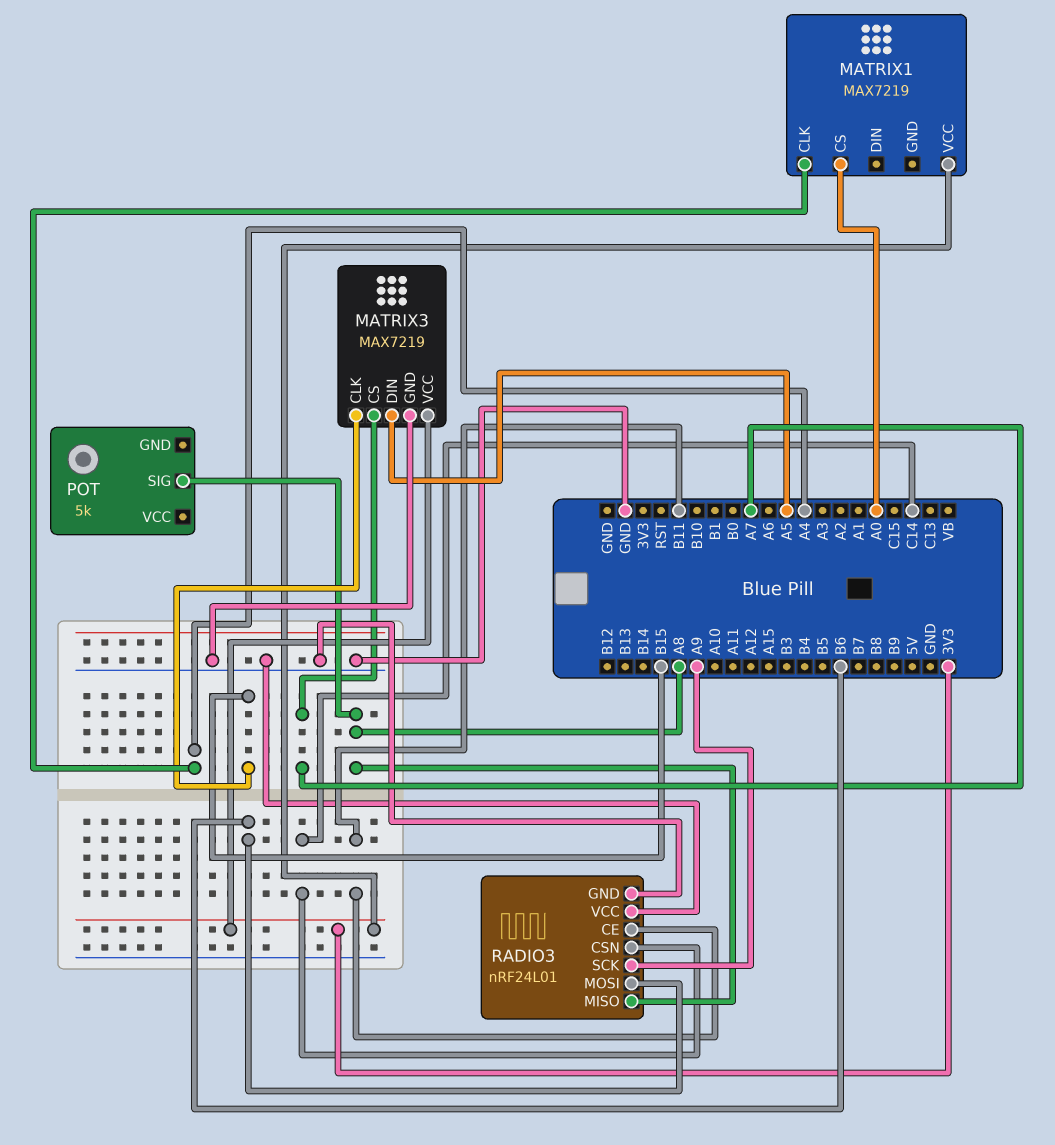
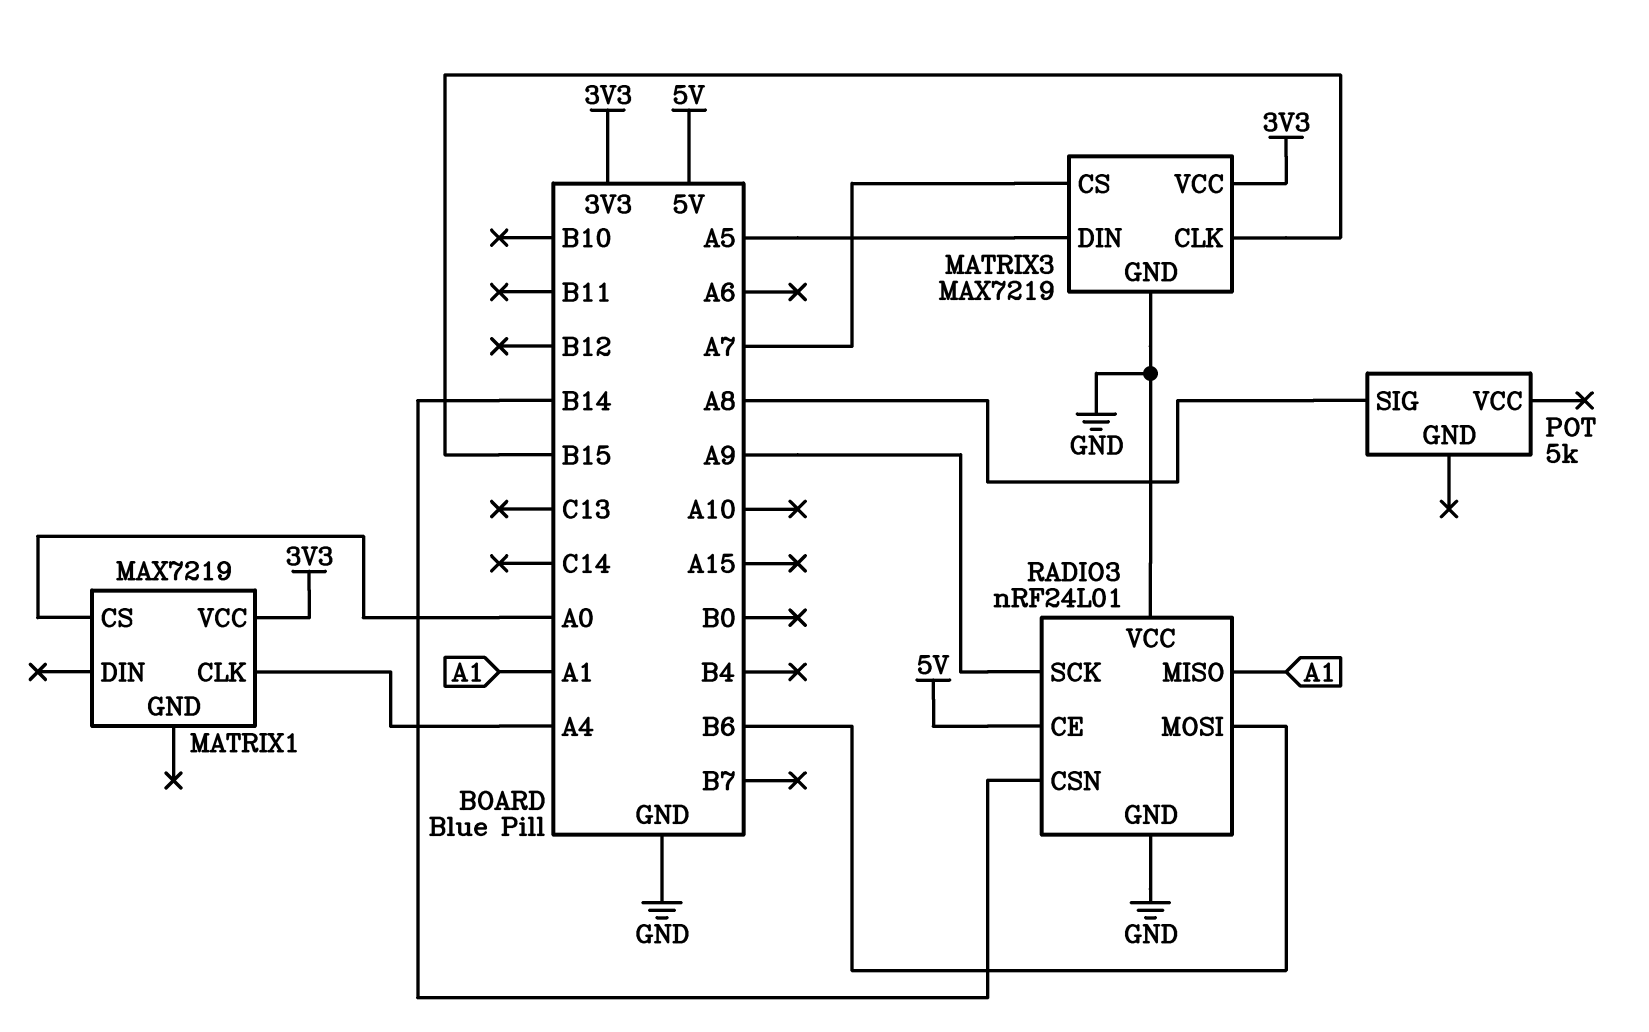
RADIO3 pin CE: B11 -> 5V
RADIO3 pin CSN: C14 -> B14
RADIO3 pin MISO: A8 -> A1

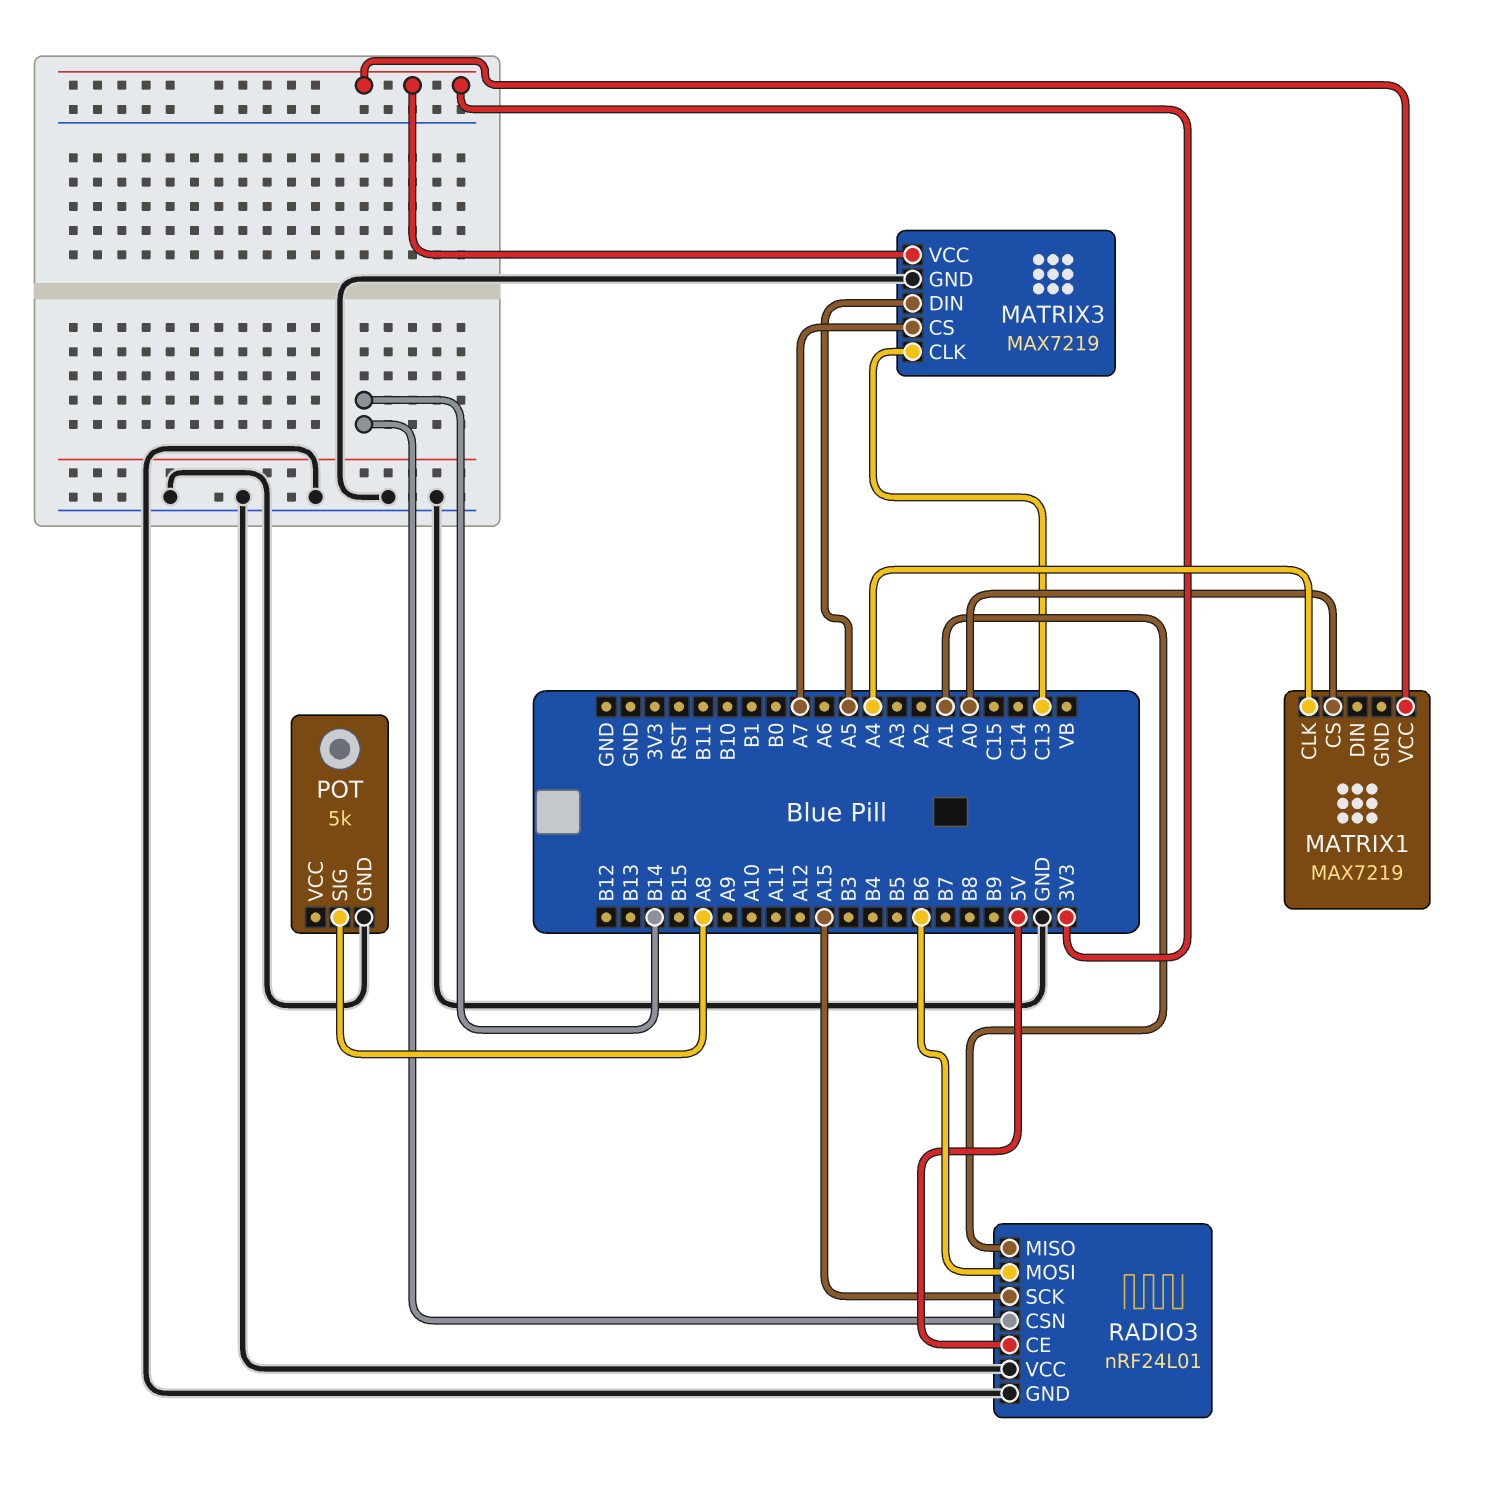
MATRIX3 pin CLK: B15 -> C13
POT pin GND: none -> GND
RADIO3 pin SCK: A9 -> A15

